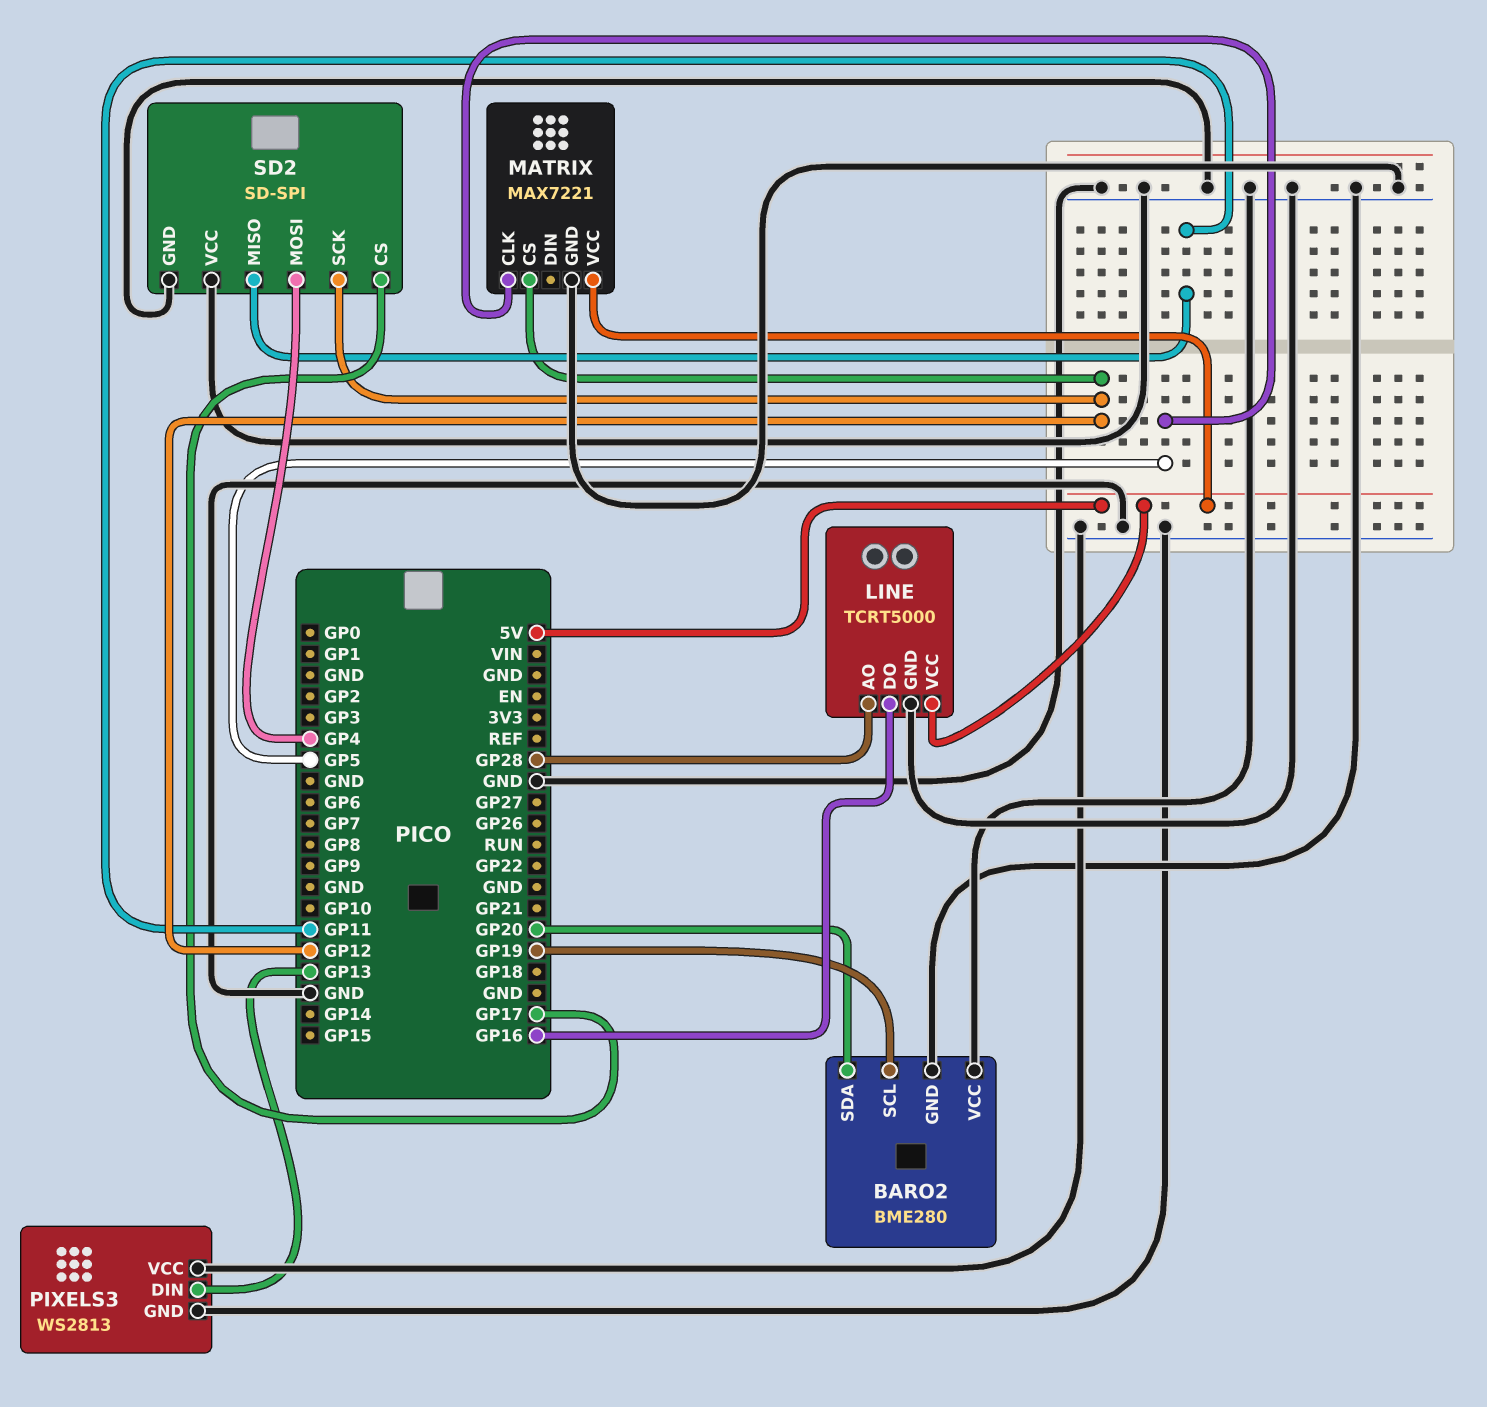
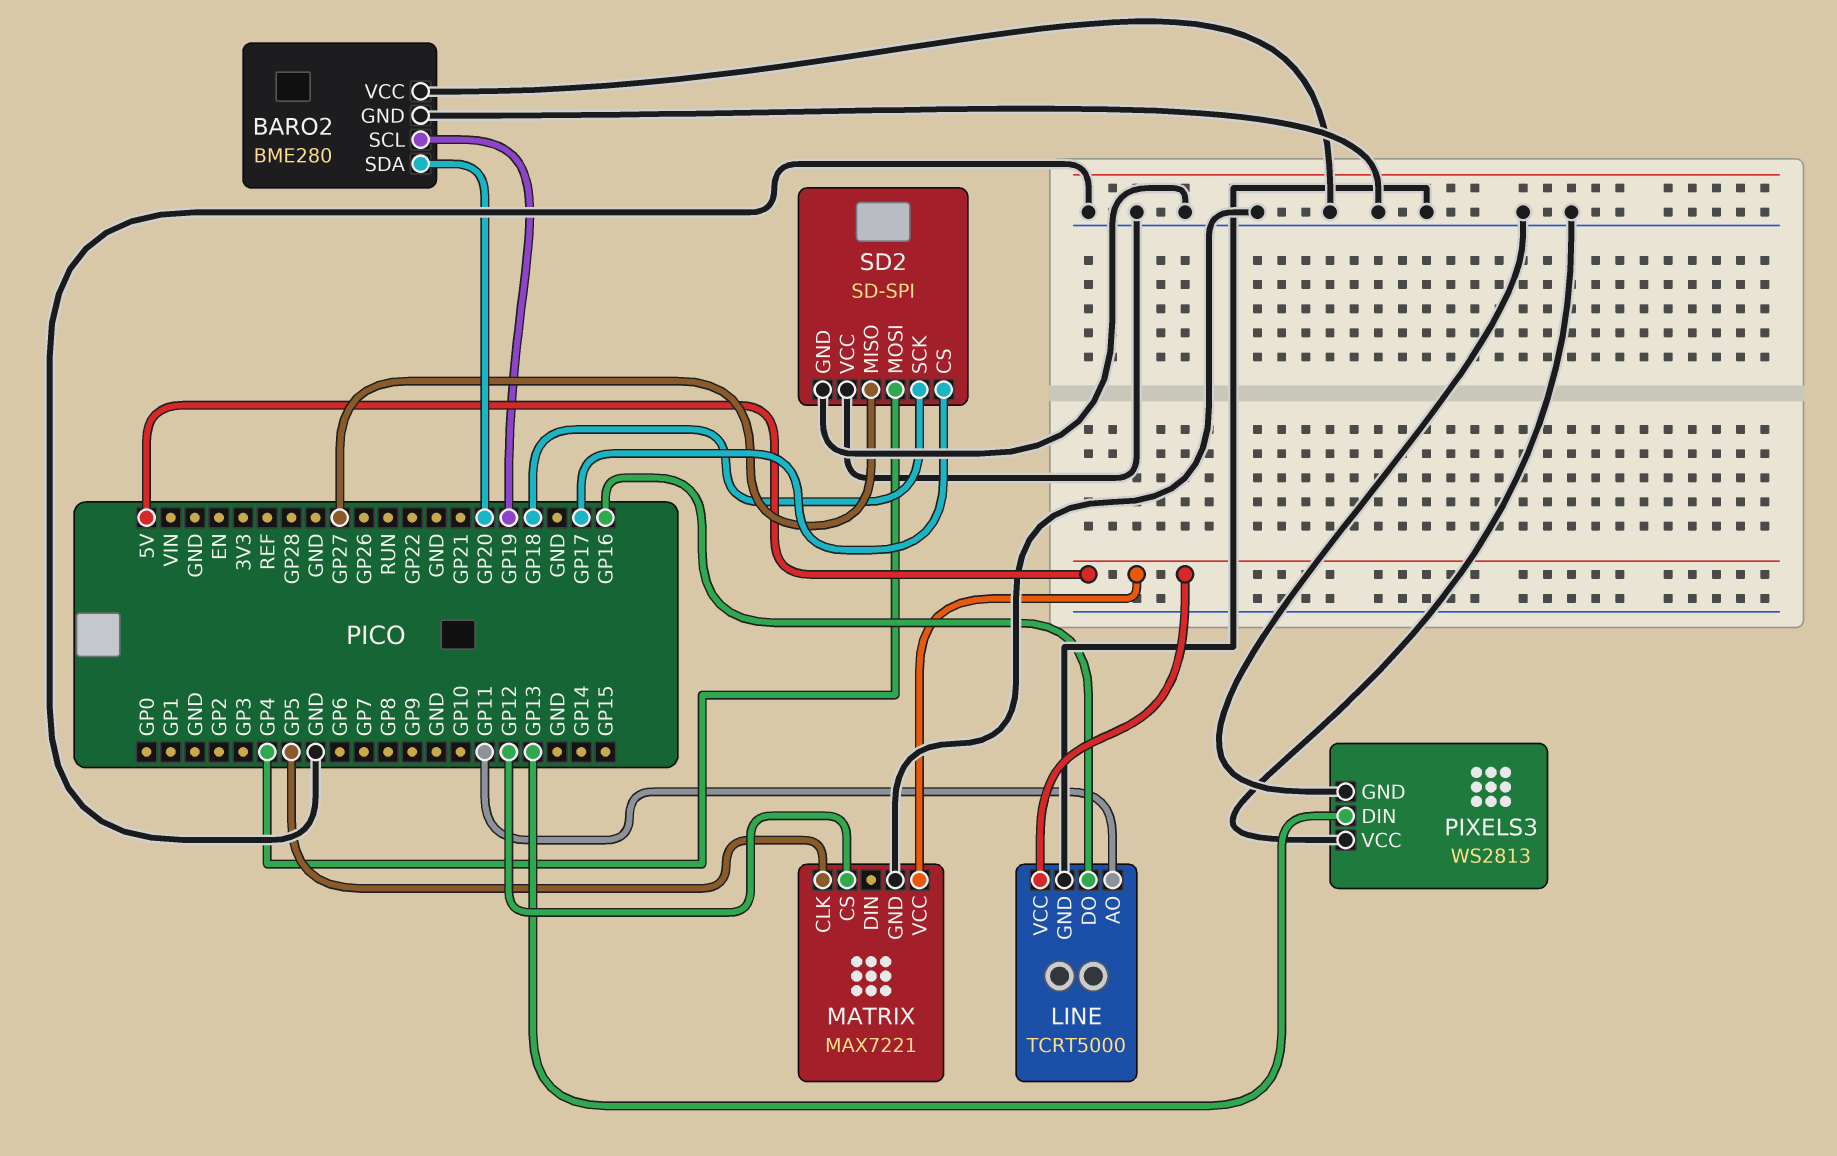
LINE pin AO: GP28 -> GP11
SD2 pin MISO: GP11 -> GP27
SD2 pin SCK: GP12 -> GP18

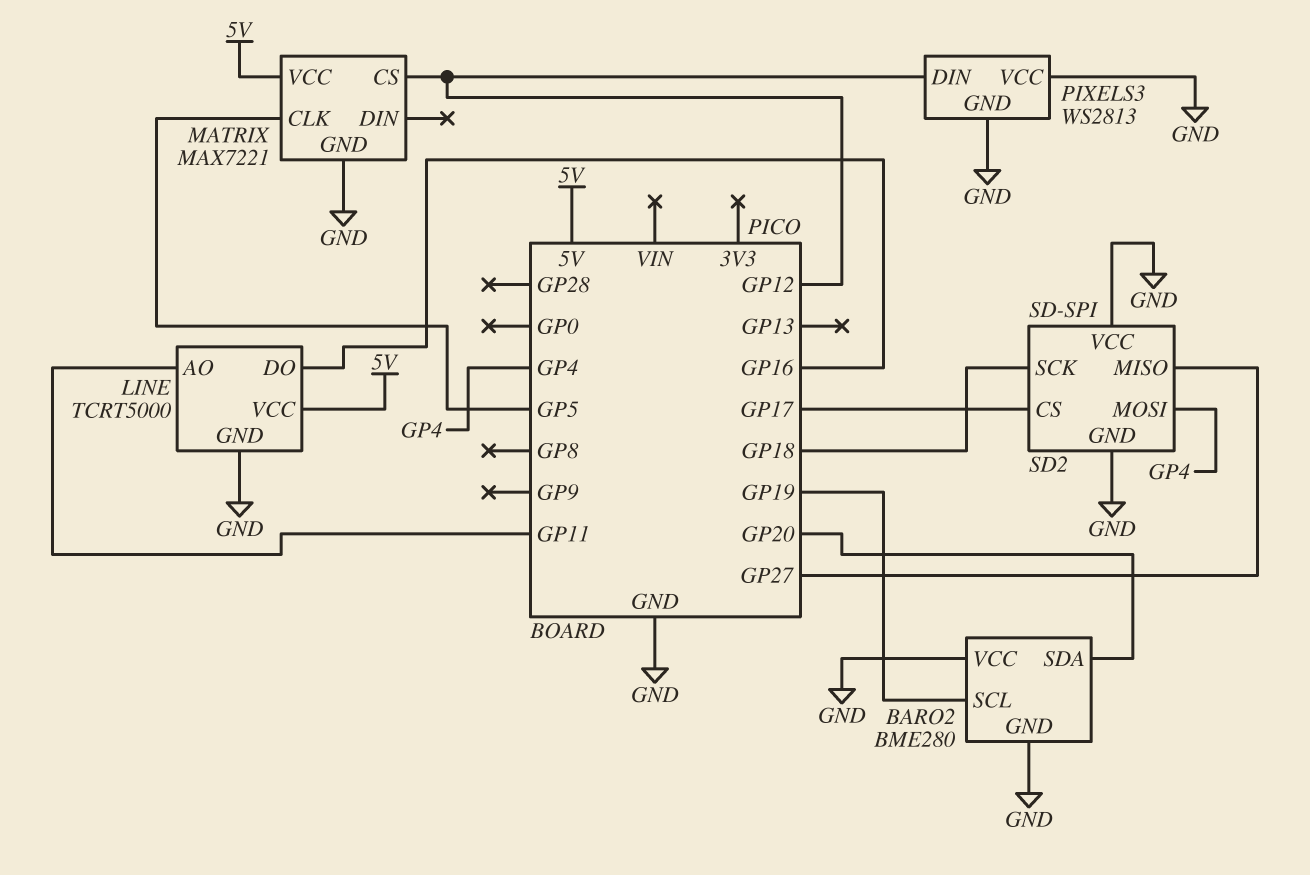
PIXELS3 pin DIN: GP13 -> GP12

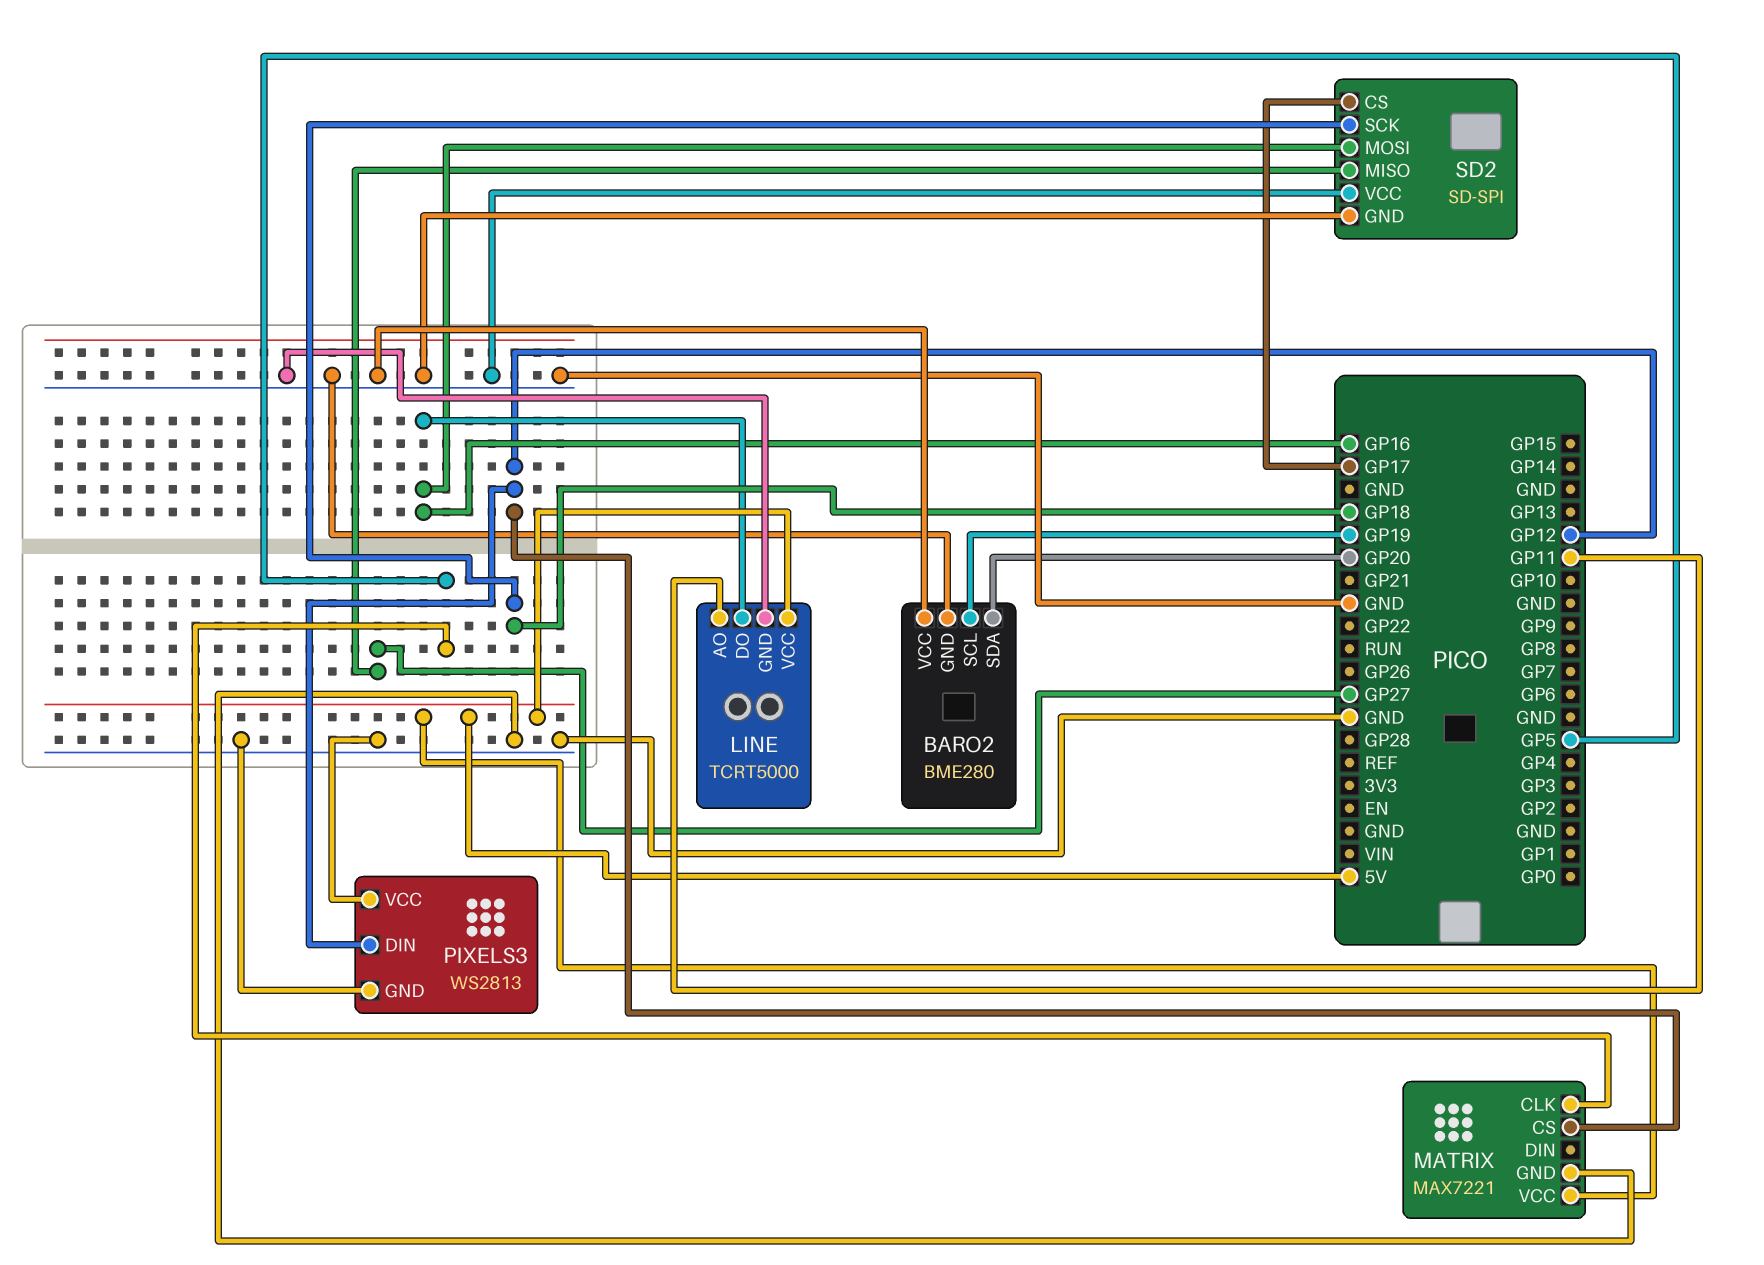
SD2 pin MOSI: GP4 -> GP16

